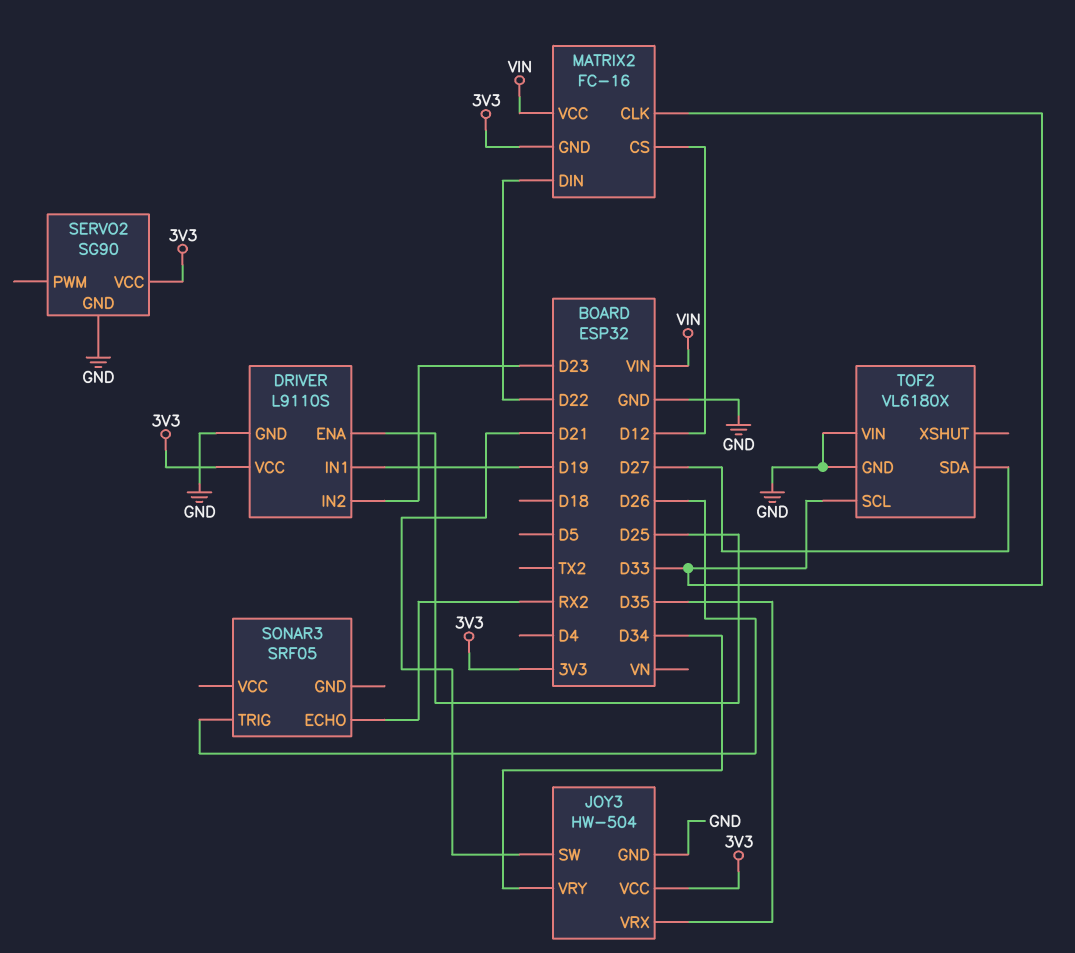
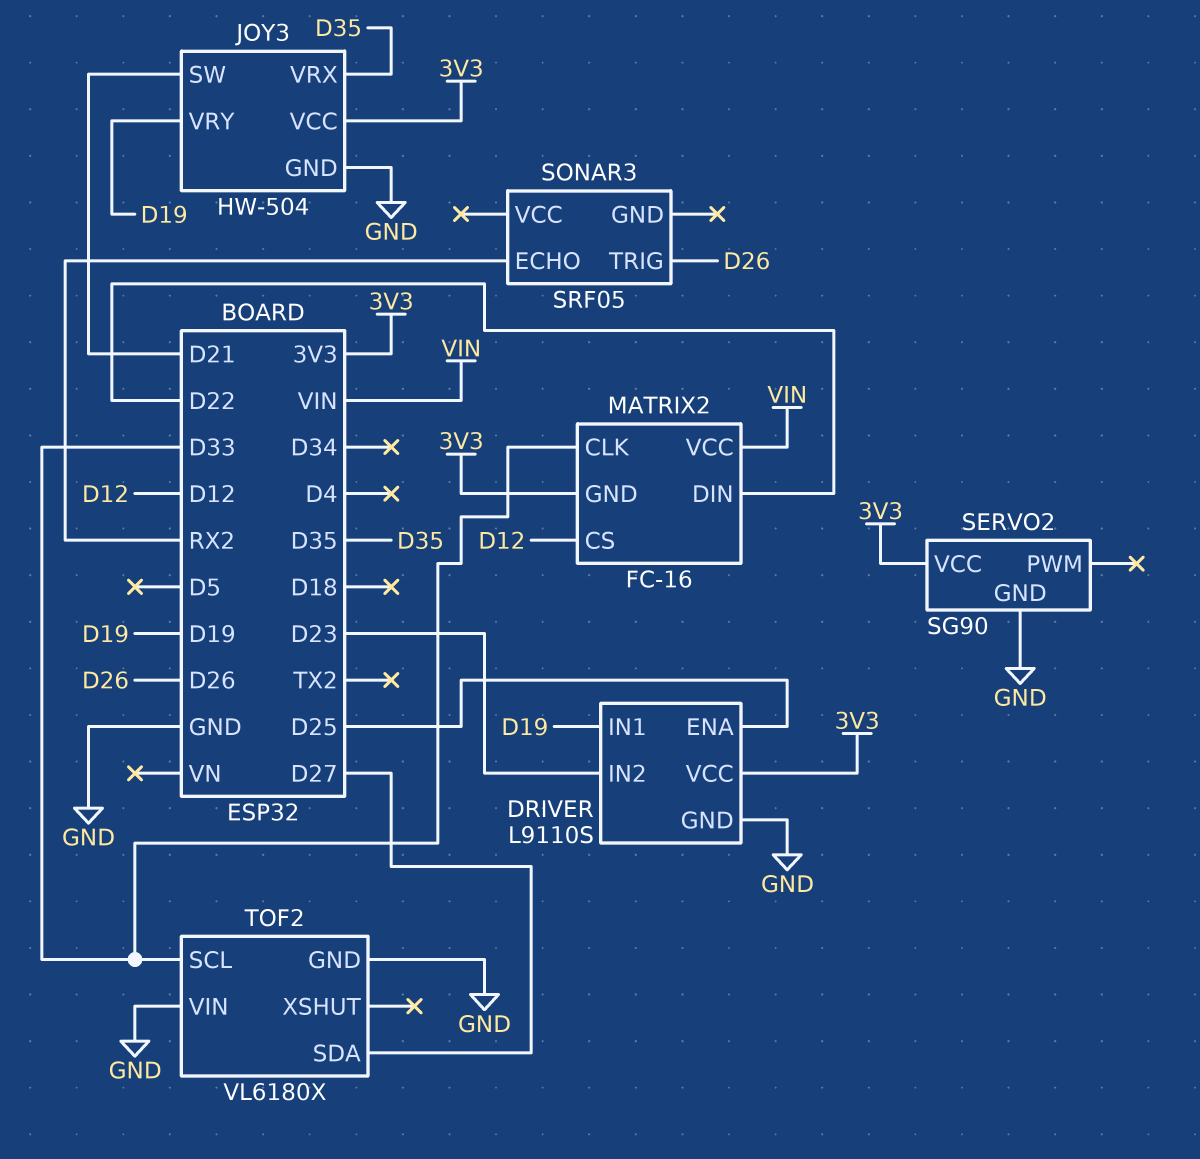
JOY3 pin VRY: D34 -> D19

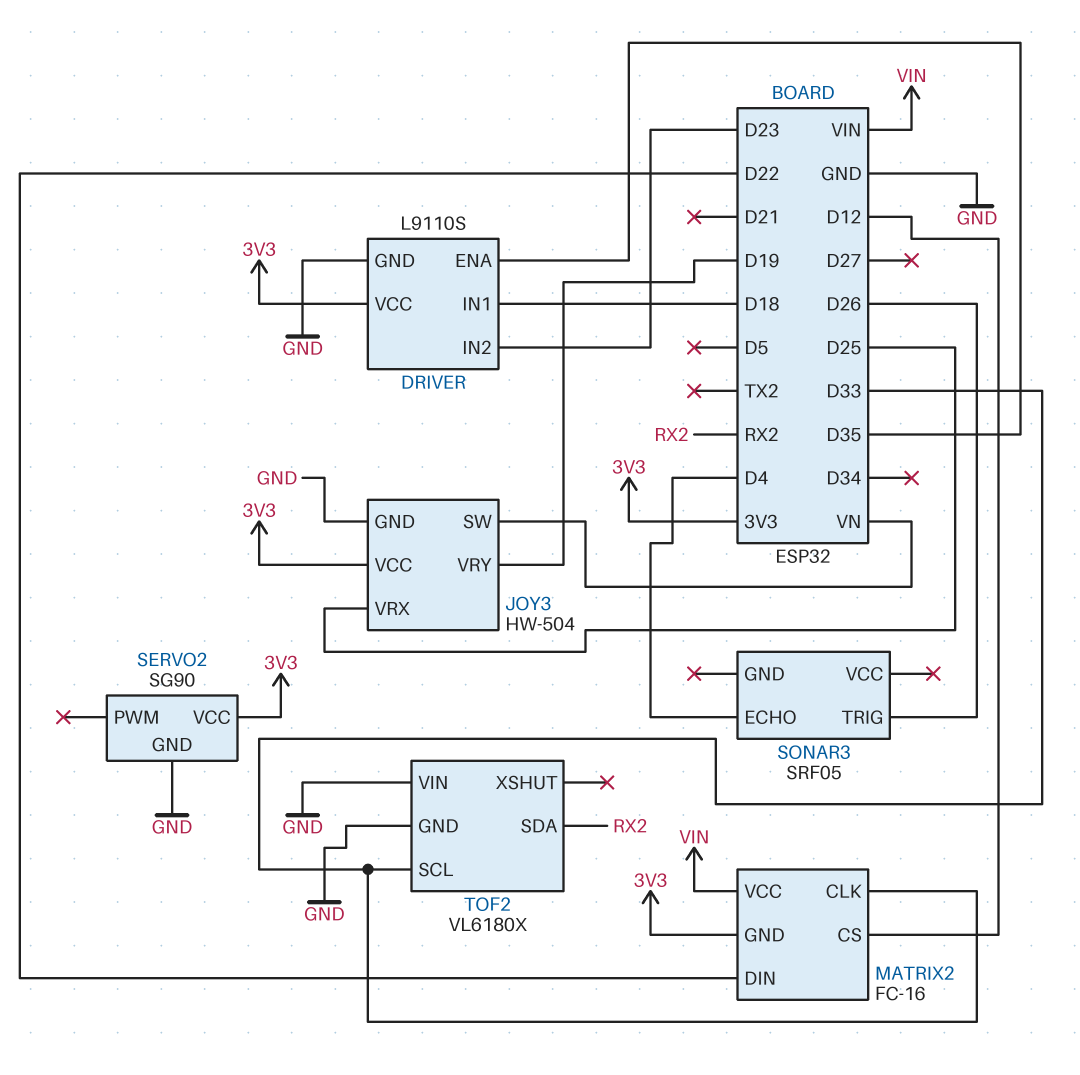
DRIVER pin ENA: D25 -> D35
DRIVER pin IN1: D19 -> D18
JOY3 pin SW: D21 -> VN
JOY3 pin VRX: D35 -> D25
SONAR3 pin ECHO: RX2 -> D4
TOF2 pin SDA: D27 -> RX2

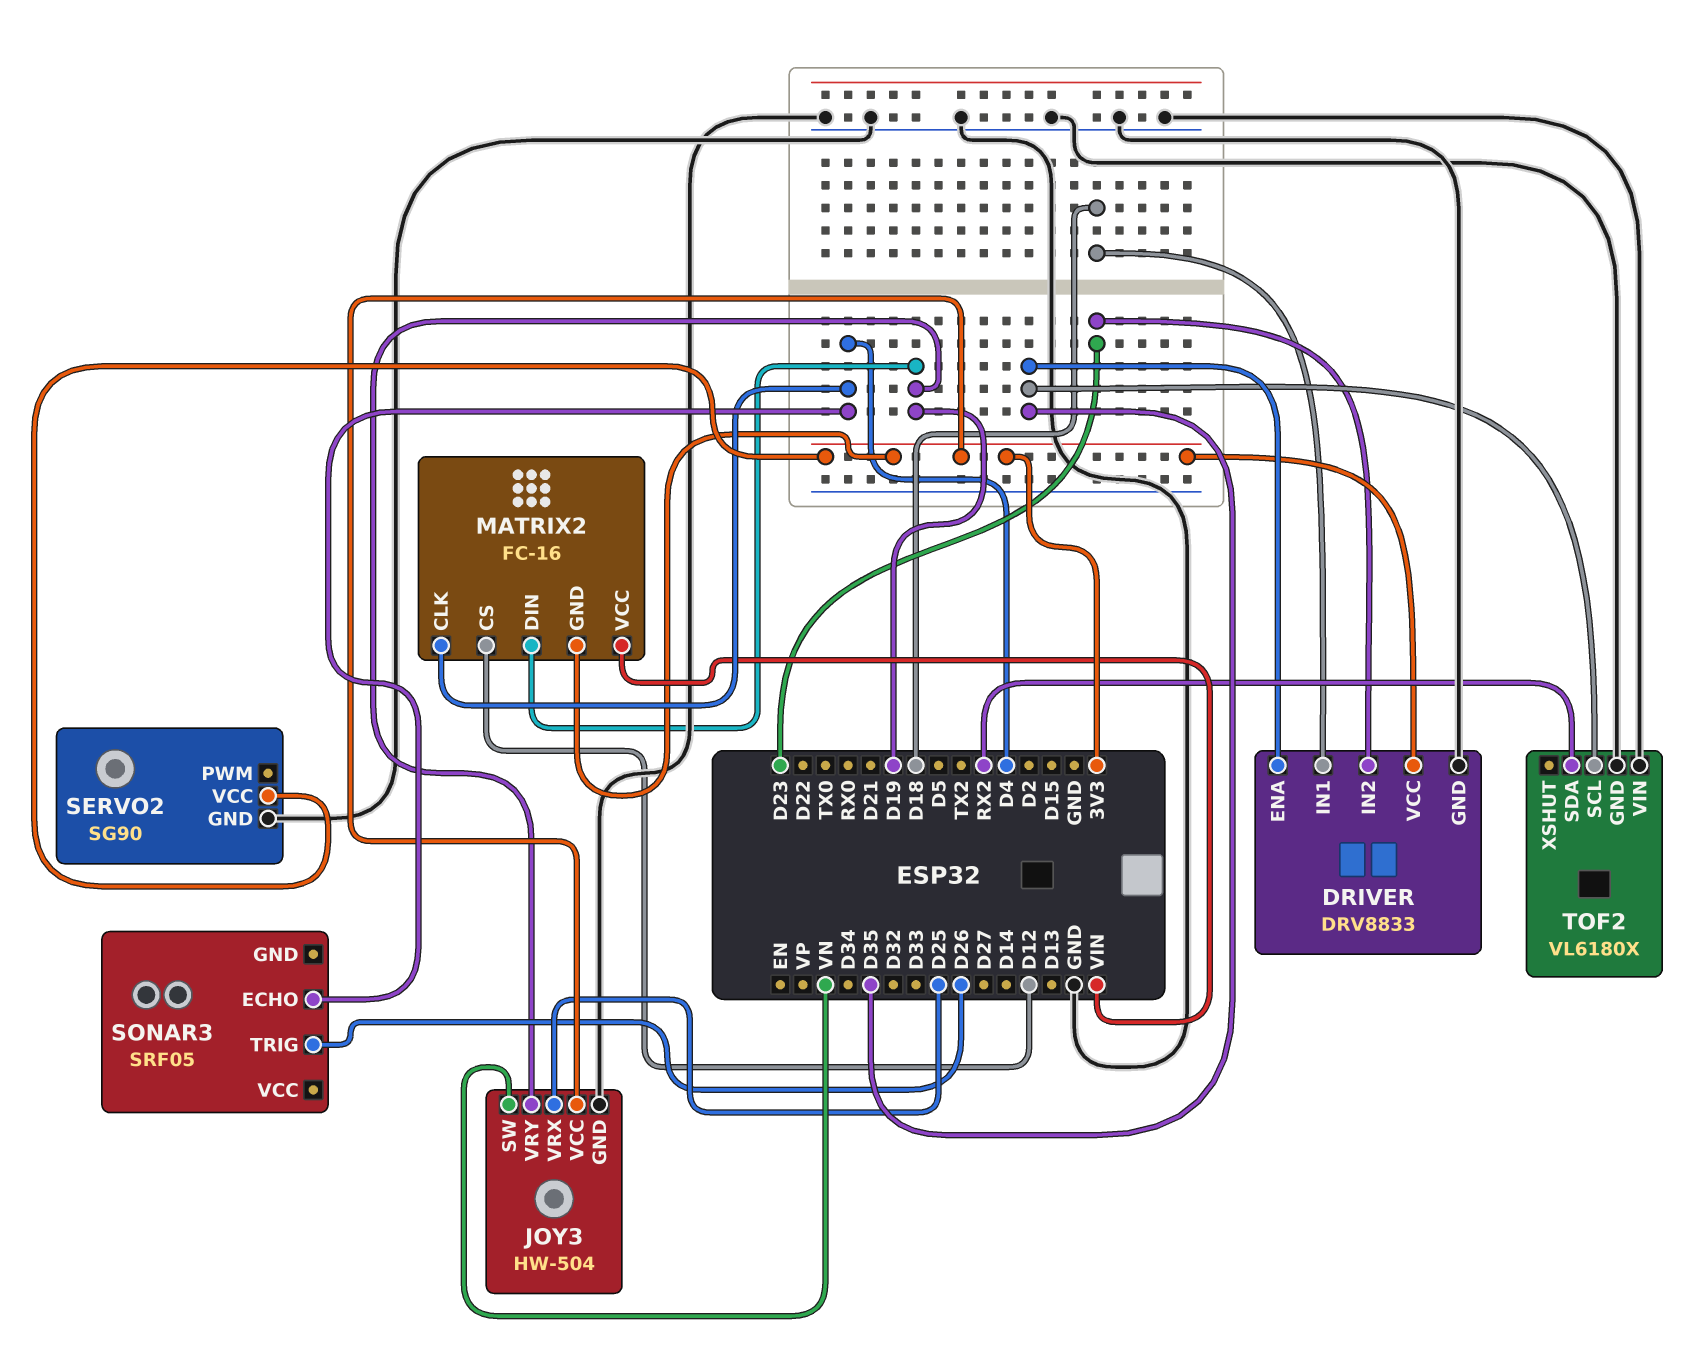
DRIVER: L9110S -> DRV8833
MATRIX2 pin CLK: D33 -> D4
MATRIX2 pin DIN: D22 -> D19
TOF2 pin SCL: D33 -> D35

